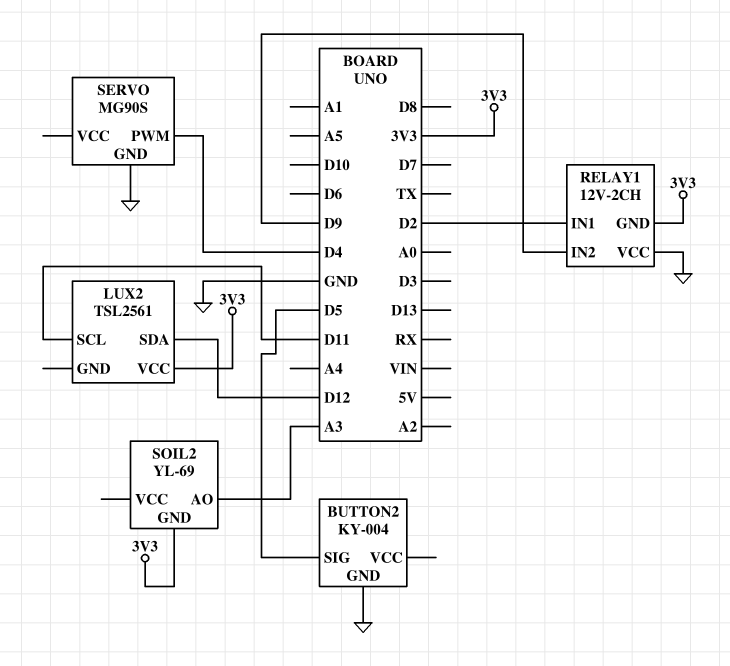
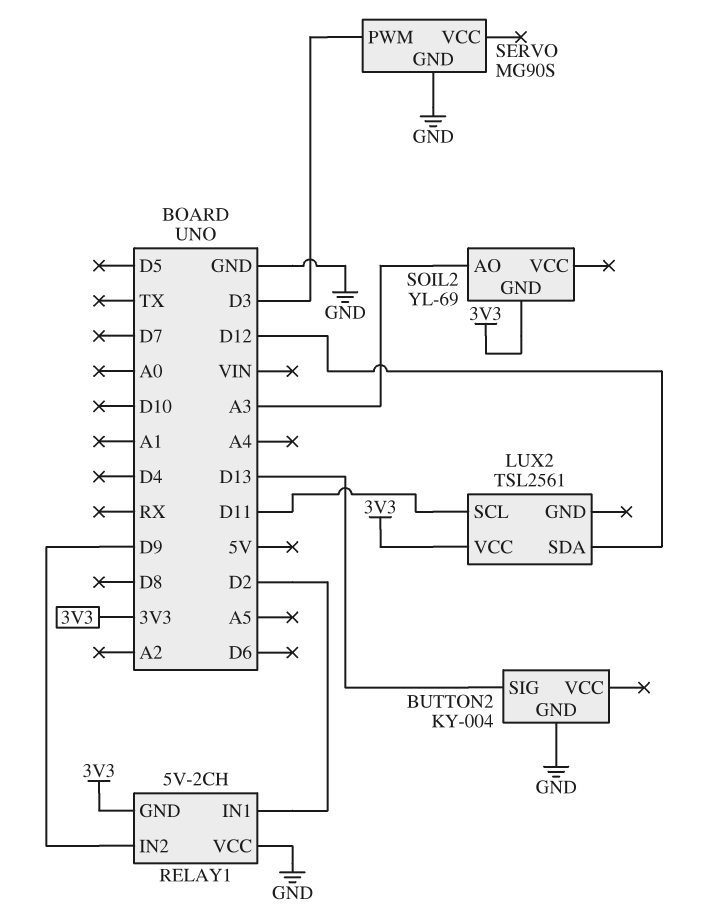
BUTTON2 pin SIG: D5 -> D13
RELAY1: 12V-2CH -> 5V-2CH
SERVO pin PWM: D4 -> D3

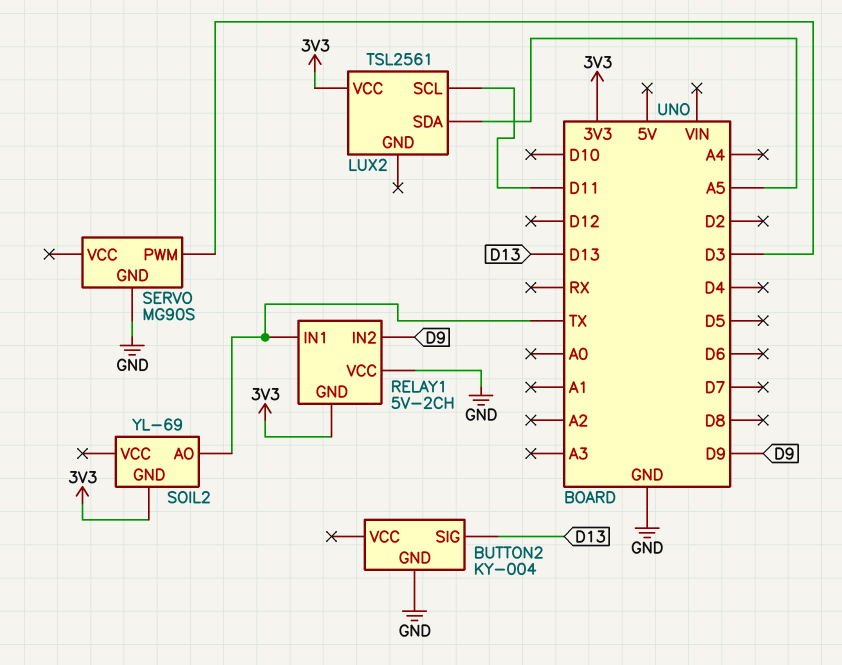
LUX2 pin SDA: D12 -> A5
RELAY1 pin IN1: D2 -> TX
SOIL2 pin AO: A3 -> TX

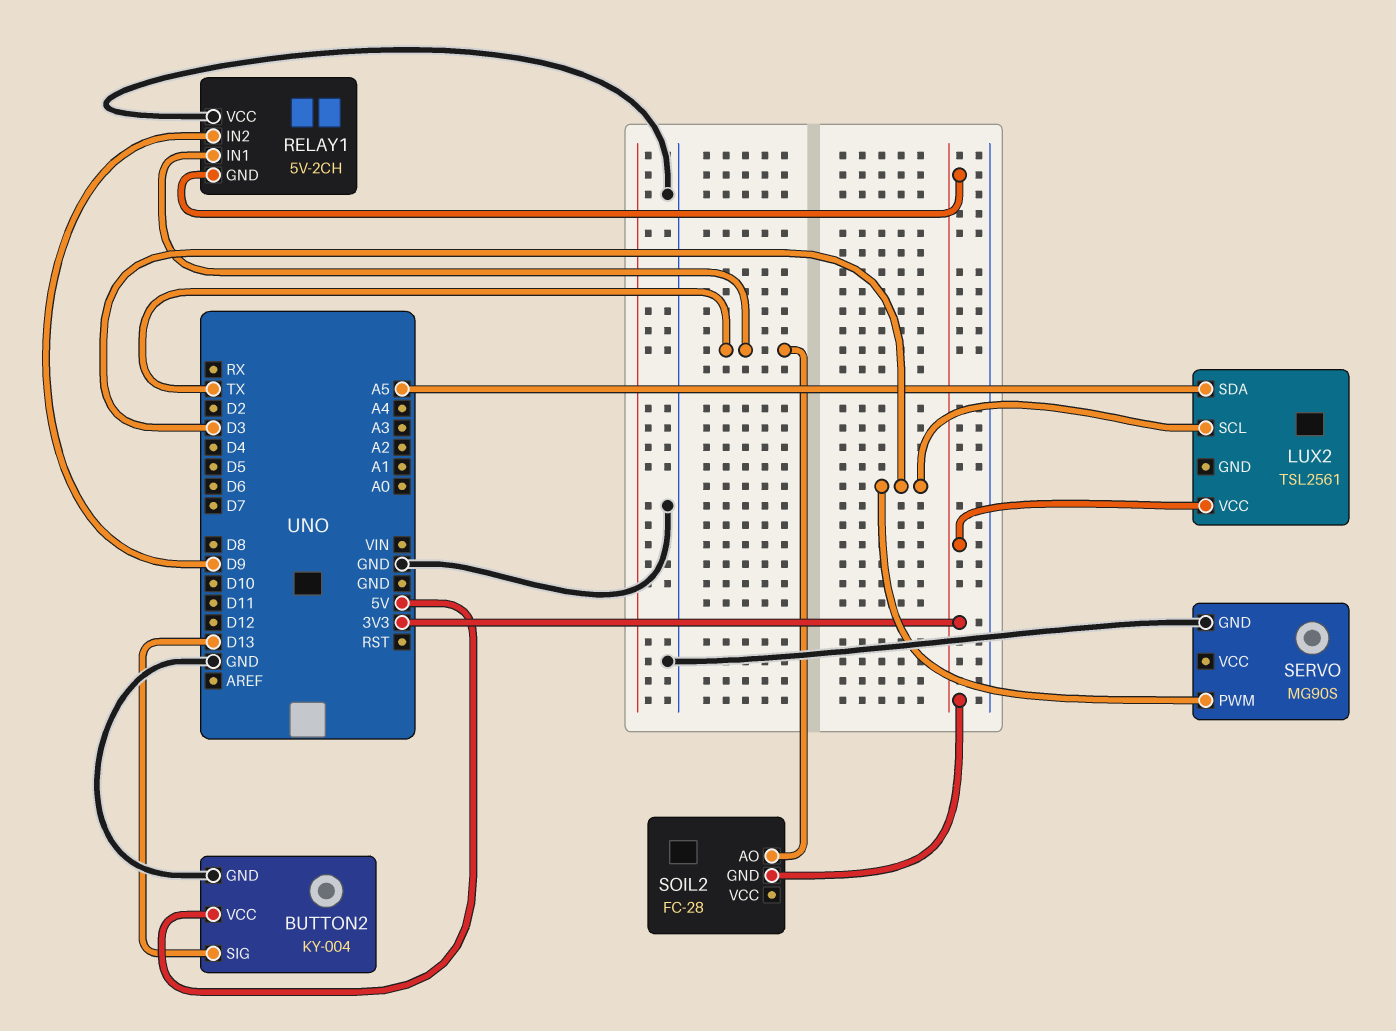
BUTTON2 pin VCC: none -> 5V
LUX2 pin SCL: D11 -> D3
SOIL2: YL-69 -> FC-28

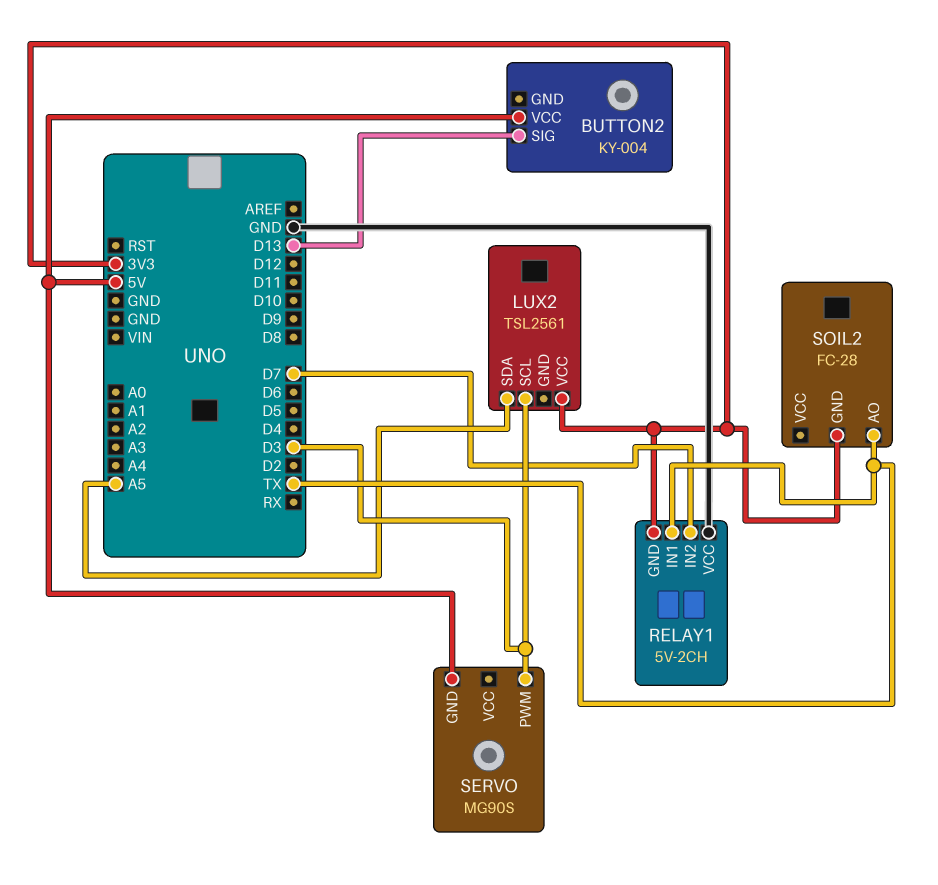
BUTTON2 pin GND: GND -> none
RELAY1 pin IN2: D9 -> D7
SERVO pin GND: GND -> 5V

